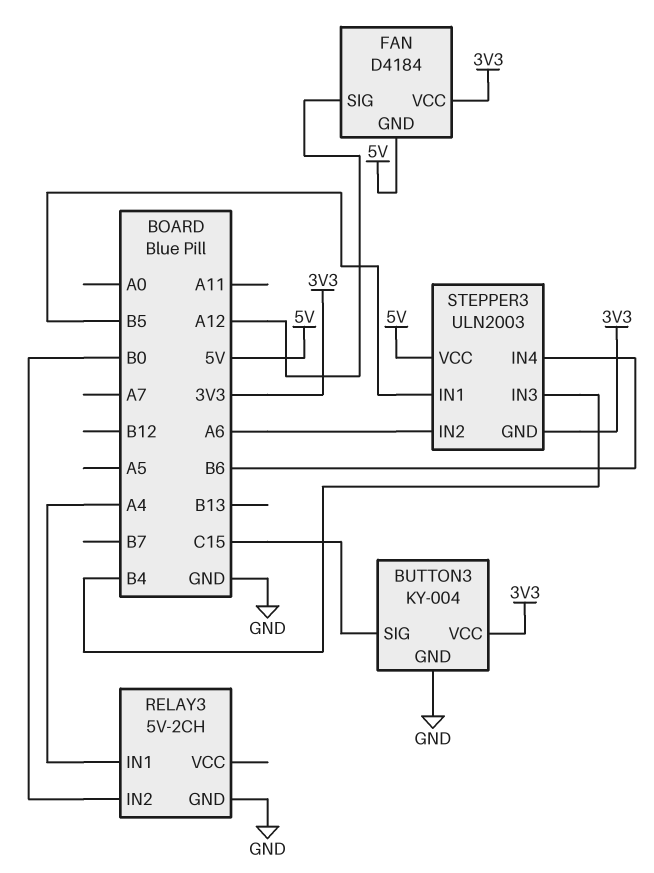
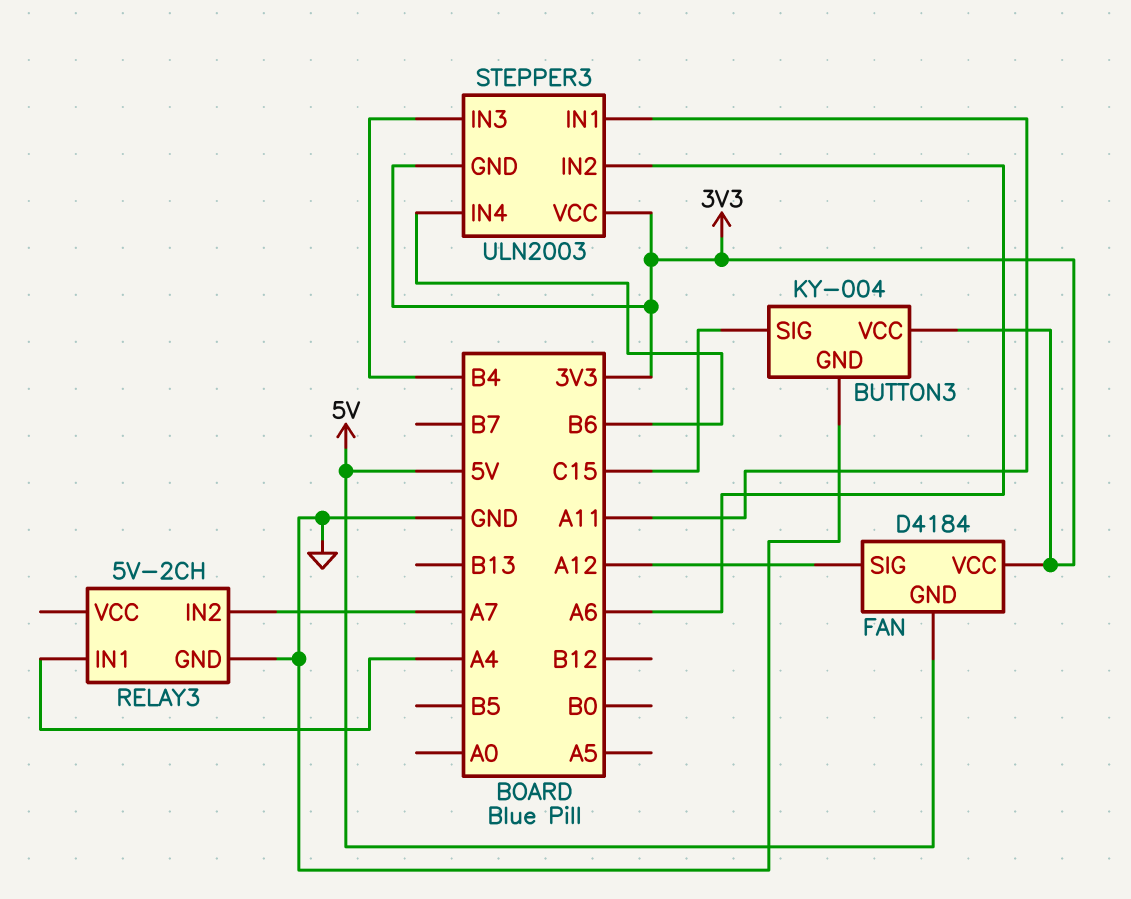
RELAY3 pin IN2: B0 -> A7
STEPPER3 pin IN1: B5 -> A11
STEPPER3 pin VCC: 5V -> 3V3

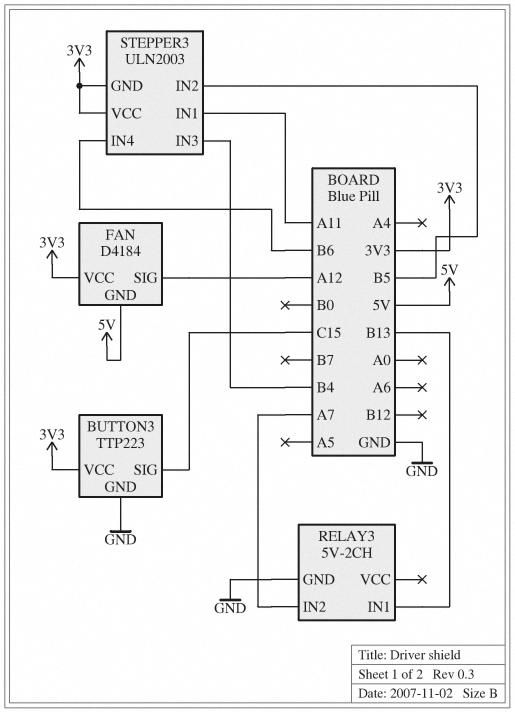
BUTTON3: KY-004 -> TTP223
RELAY3 pin IN1: A4 -> B13
STEPPER3 pin IN2: A6 -> B5

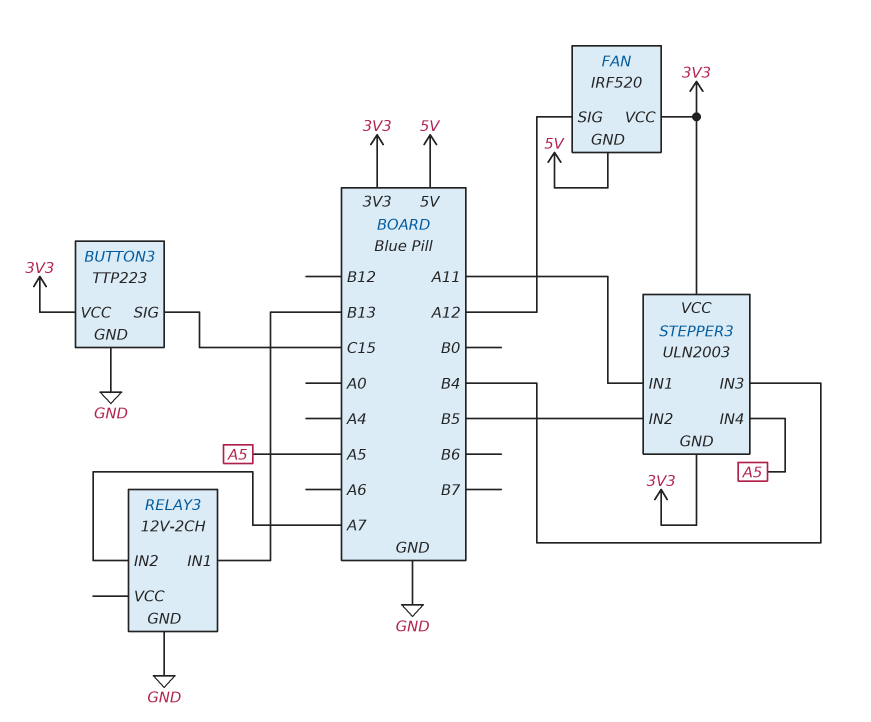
FAN: D4184 -> IRF520
RELAY3: 5V-2CH -> 12V-2CH
STEPPER3 pin IN4: B6 -> A5

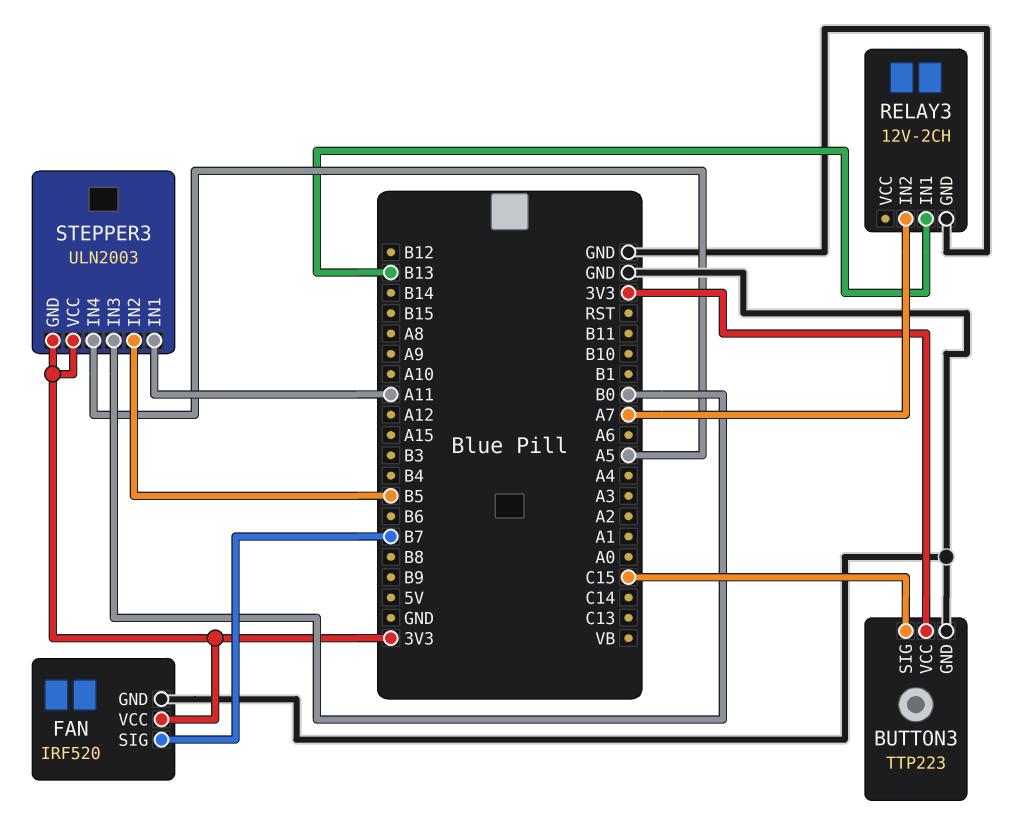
FAN pin GND: 5V -> GND
FAN pin SIG: A12 -> B7
STEPPER3 pin IN3: B4 -> B0

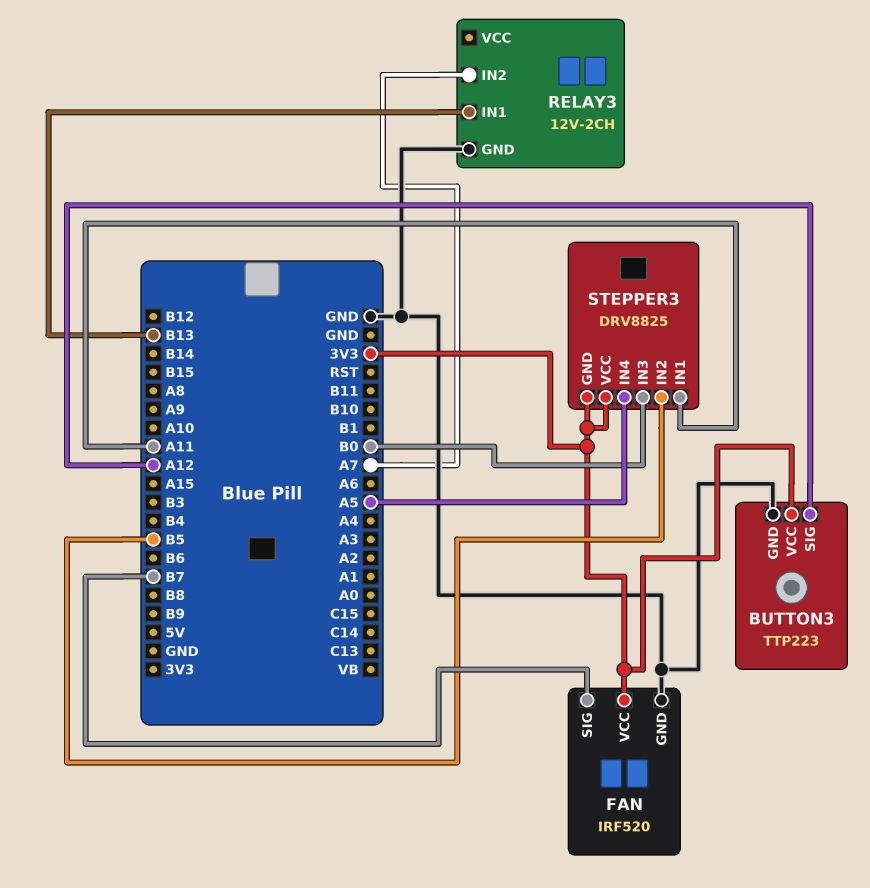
BUTTON3 pin SIG: C15 -> A12
STEPPER3: ULN2003 -> DRV8825

